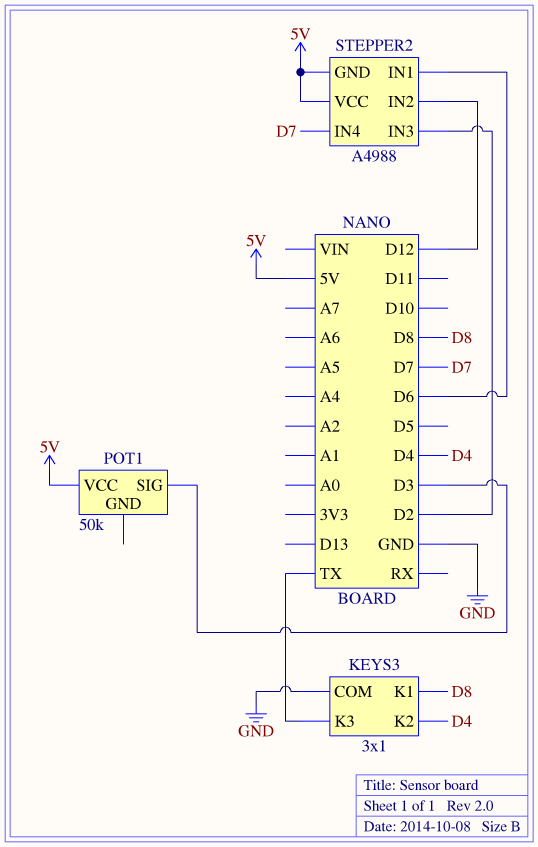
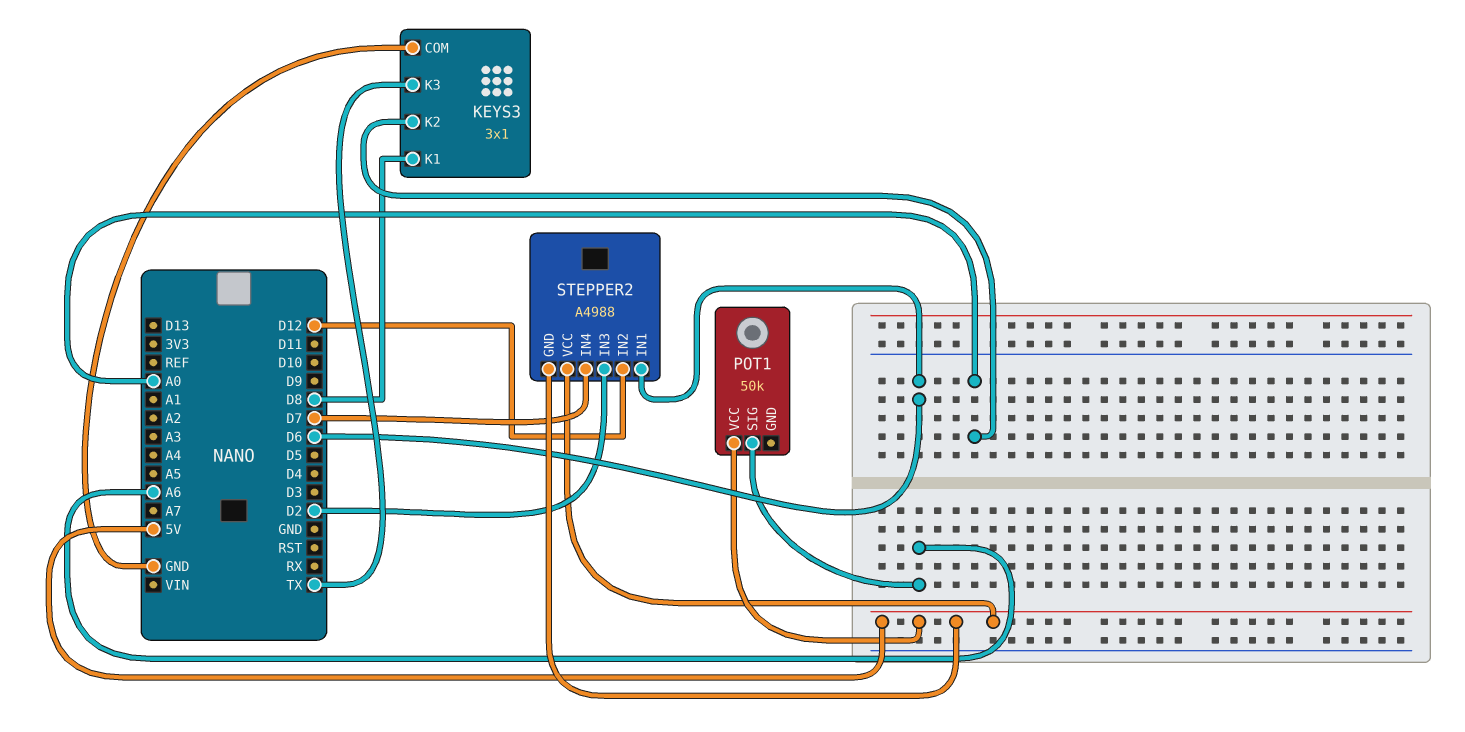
KEYS3 pin K2: D4 -> A0
POT1 pin SIG: D3 -> A6

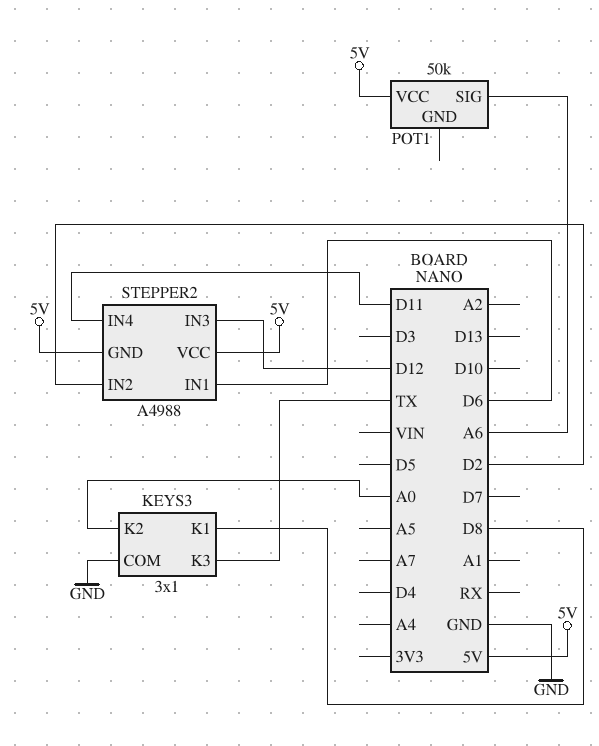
STEPPER2 pin IN2: D12 -> D2
STEPPER2 pin IN3: D2 -> D12
STEPPER2 pin IN4: D7 -> D11

